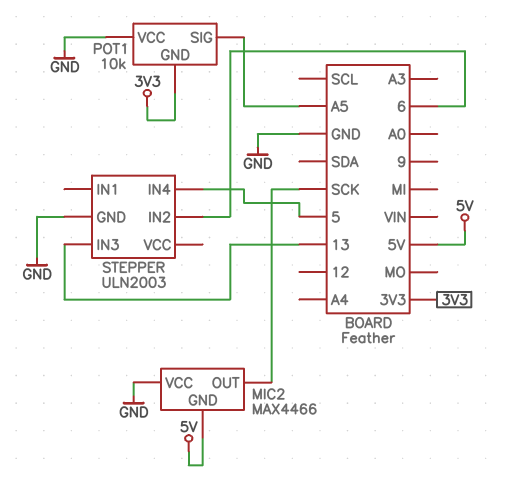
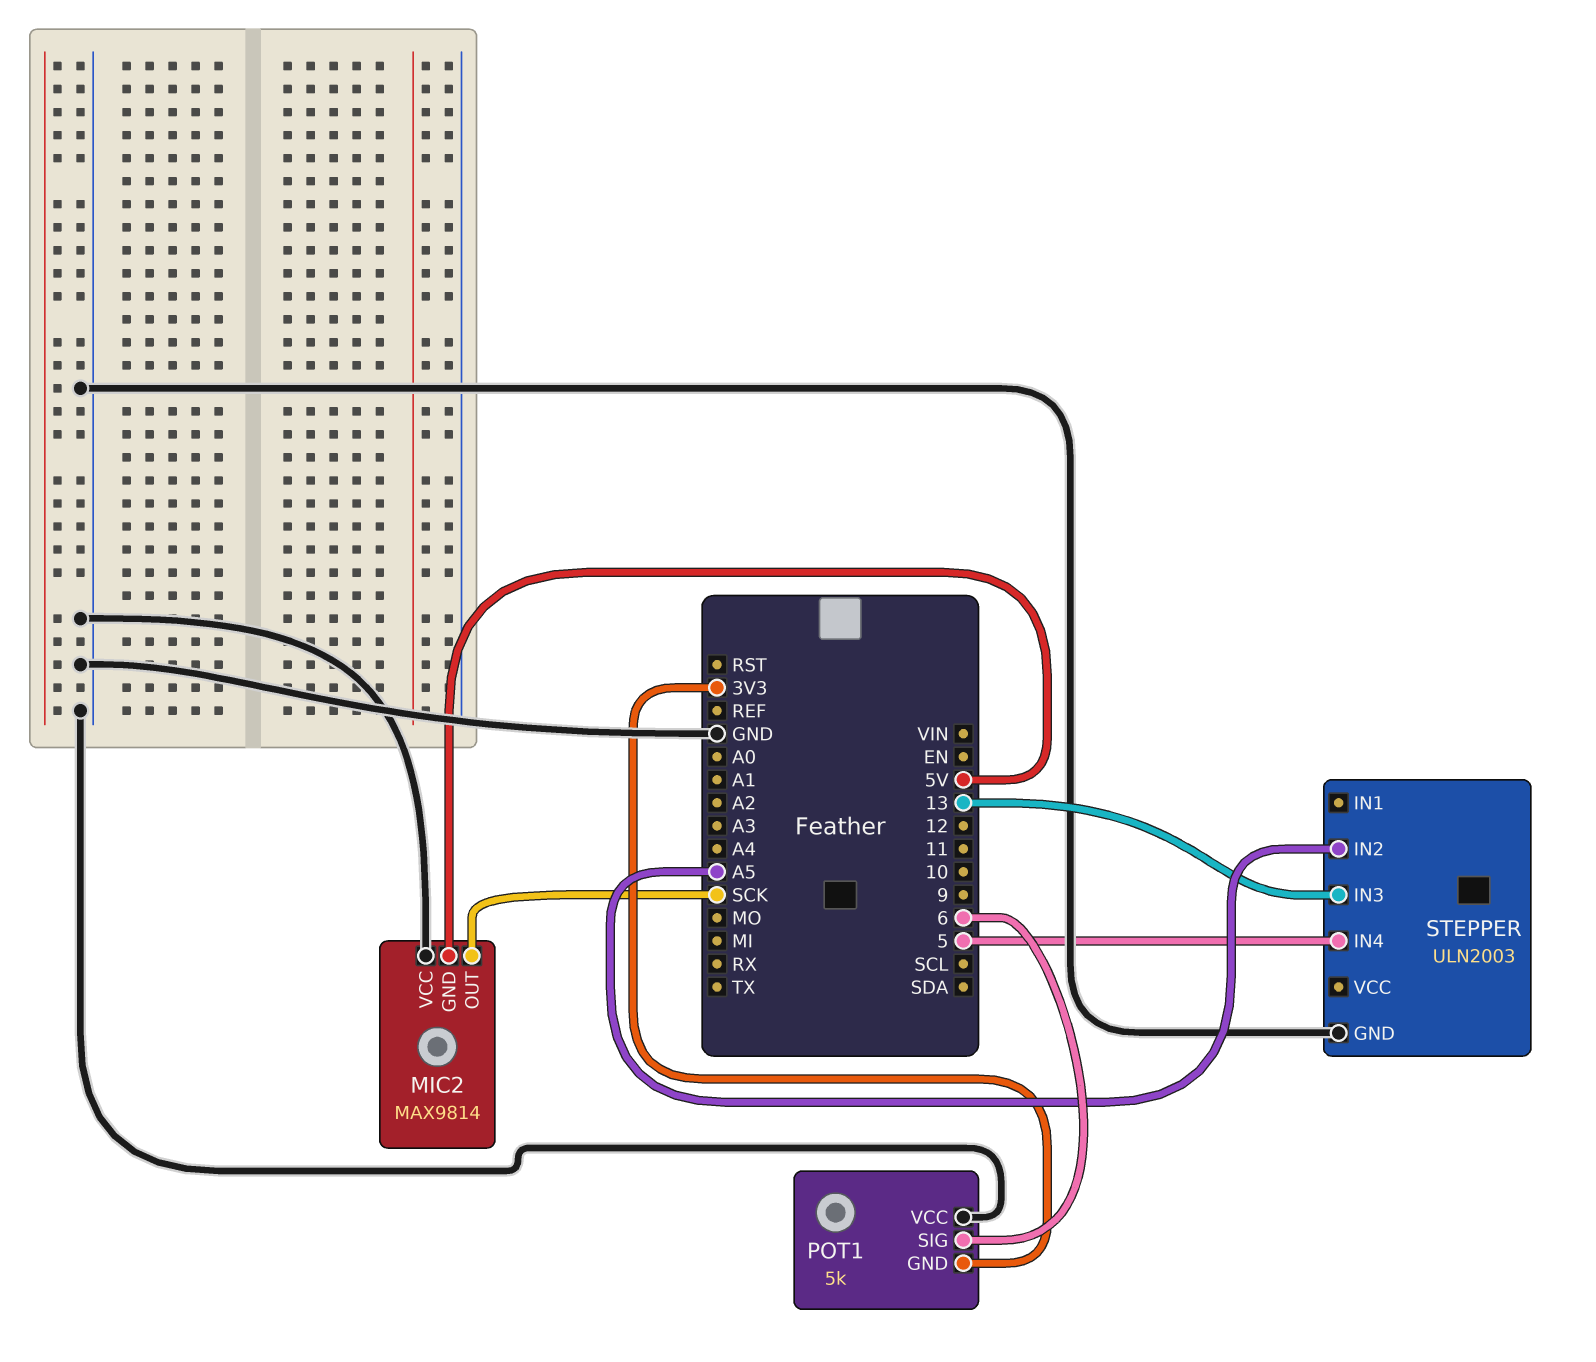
MIC2: MAX4466 -> MAX9814
POT1: 10k -> 5k
POT1 pin SIG: A5 -> 6
STEPPER pin IN2: 6 -> A5

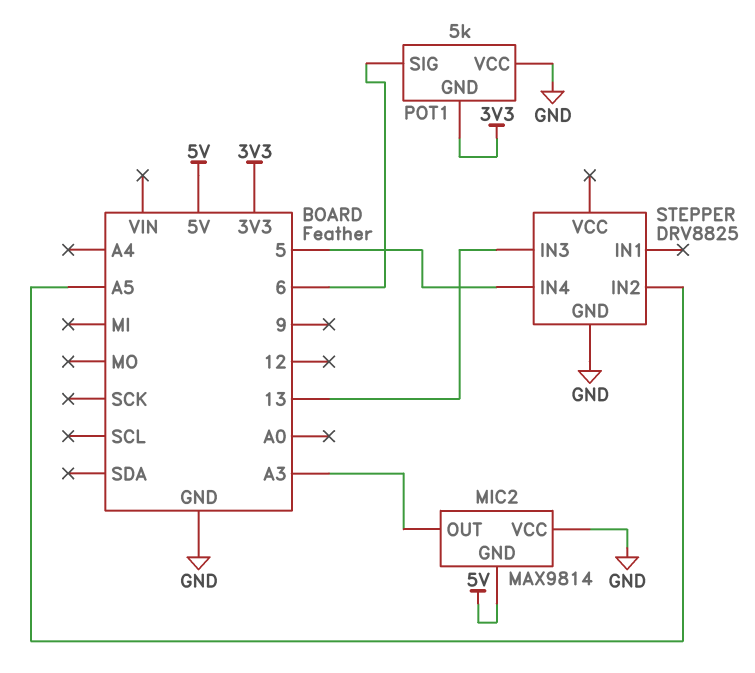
MIC2 pin OUT: SCK -> A3
STEPPER: ULN2003 -> DRV8825

